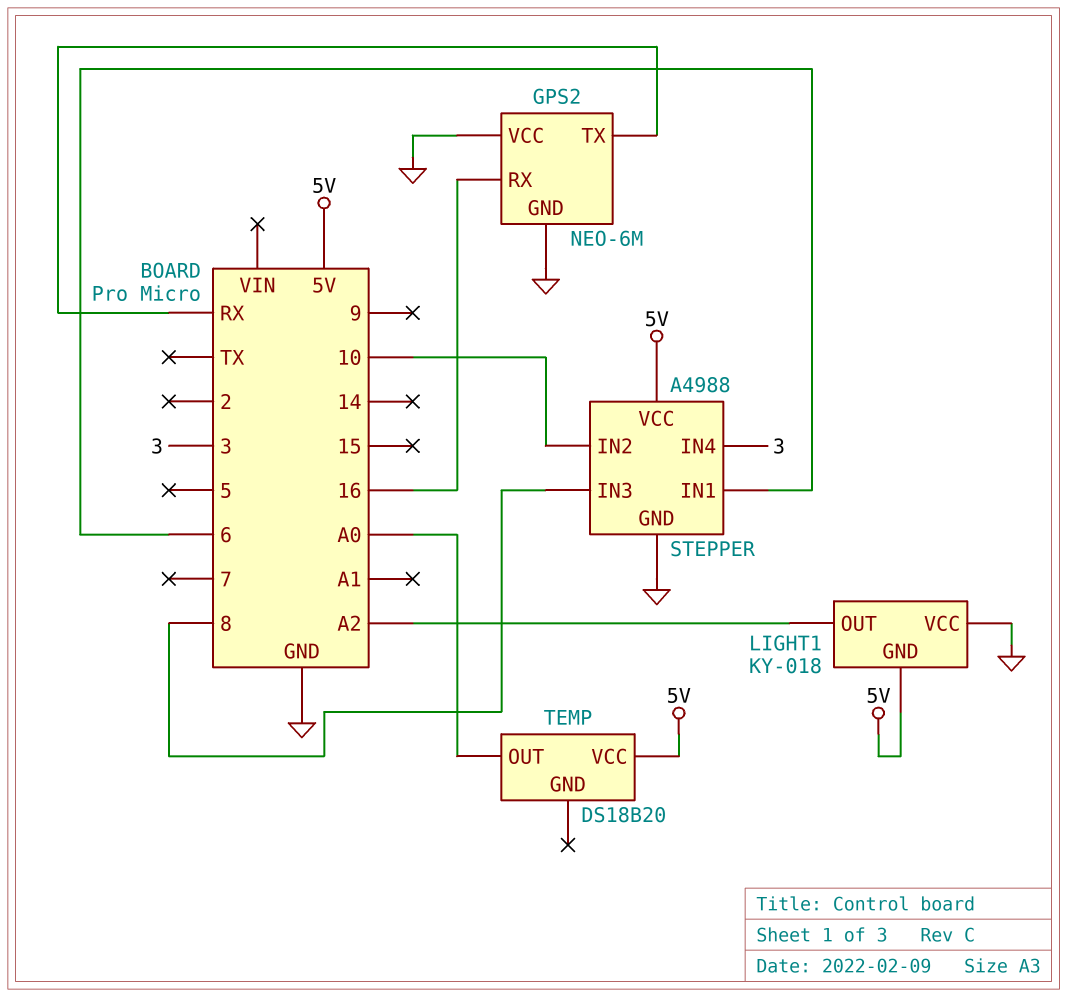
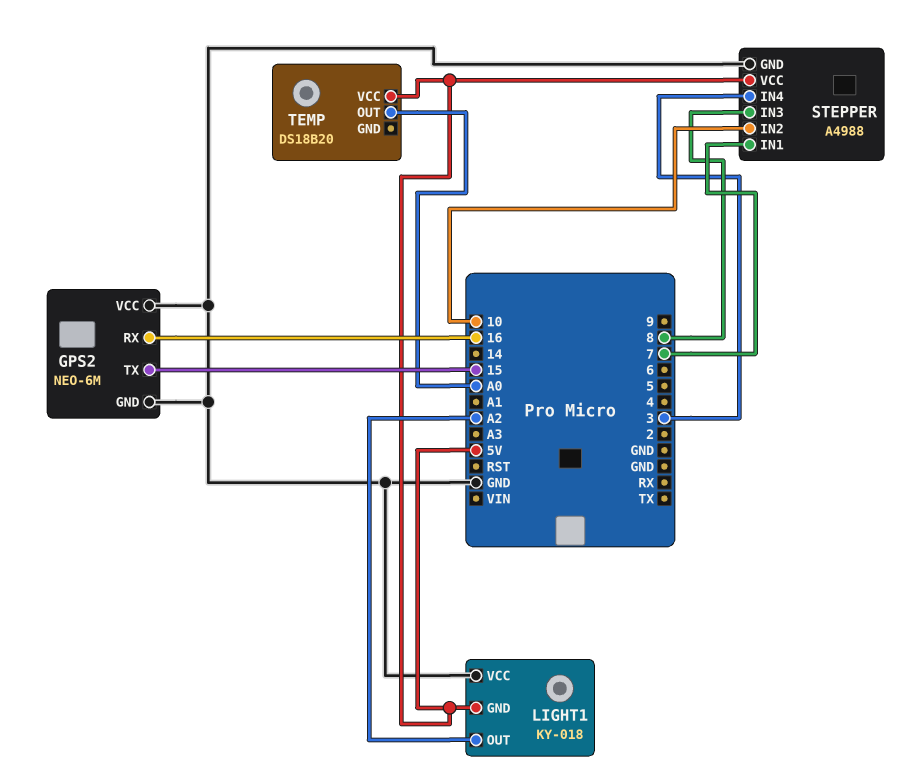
GPS2 pin TX: RX -> 15
STEPPER pin IN1: 6 -> 7

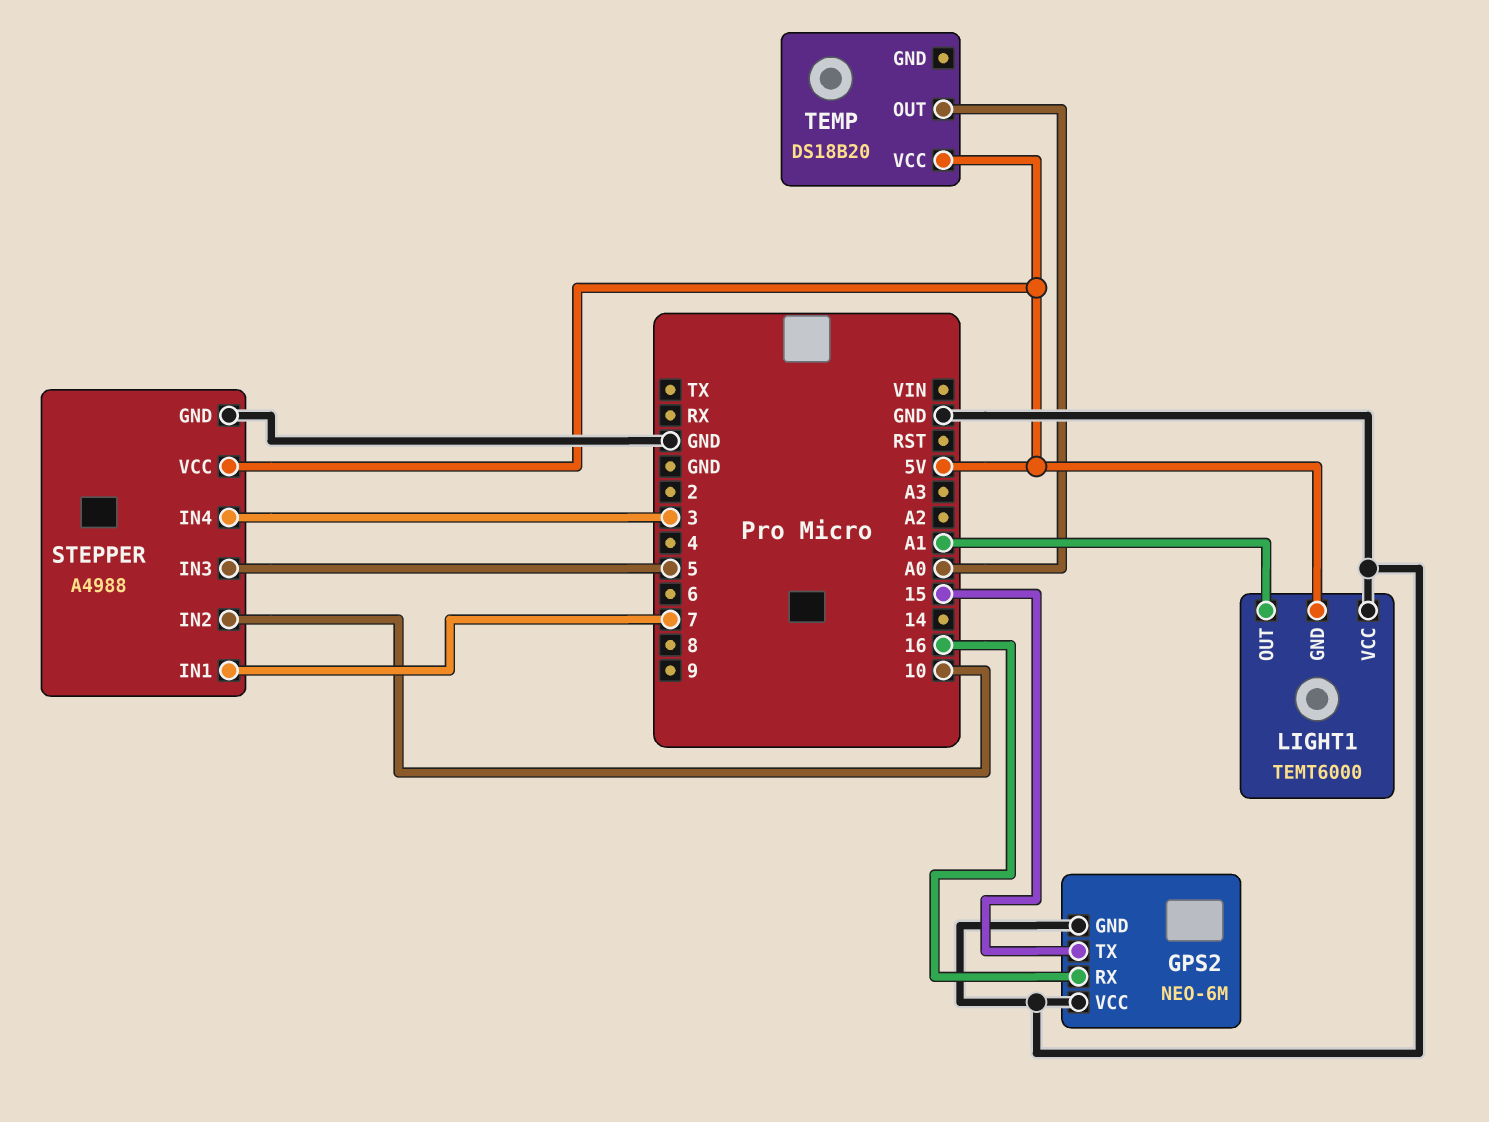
LIGHT1: KY-018 -> TEMT6000
LIGHT1 pin OUT: A2 -> A1
STEPPER pin IN3: 8 -> 5

